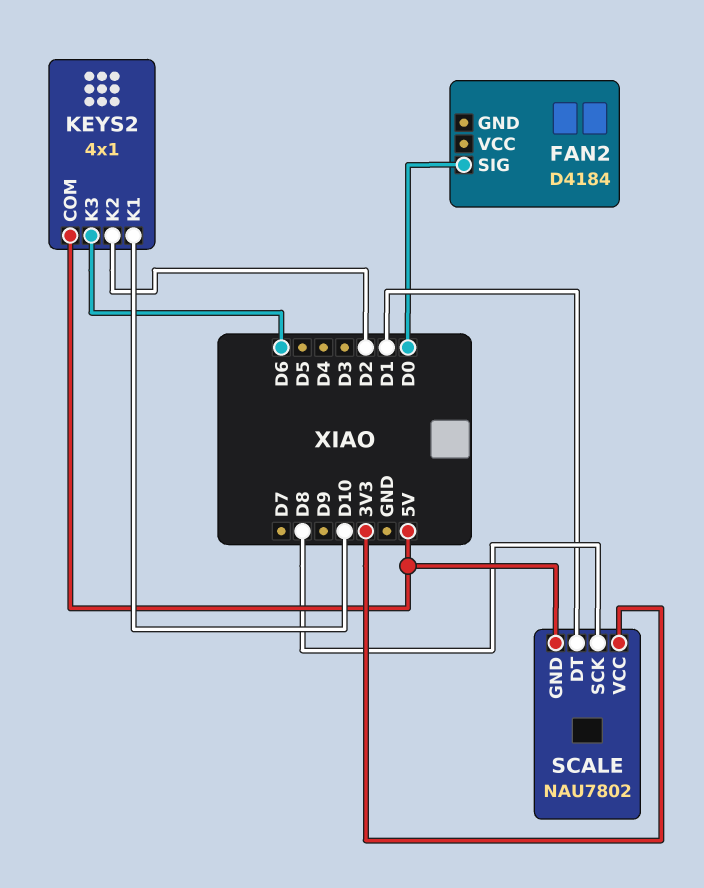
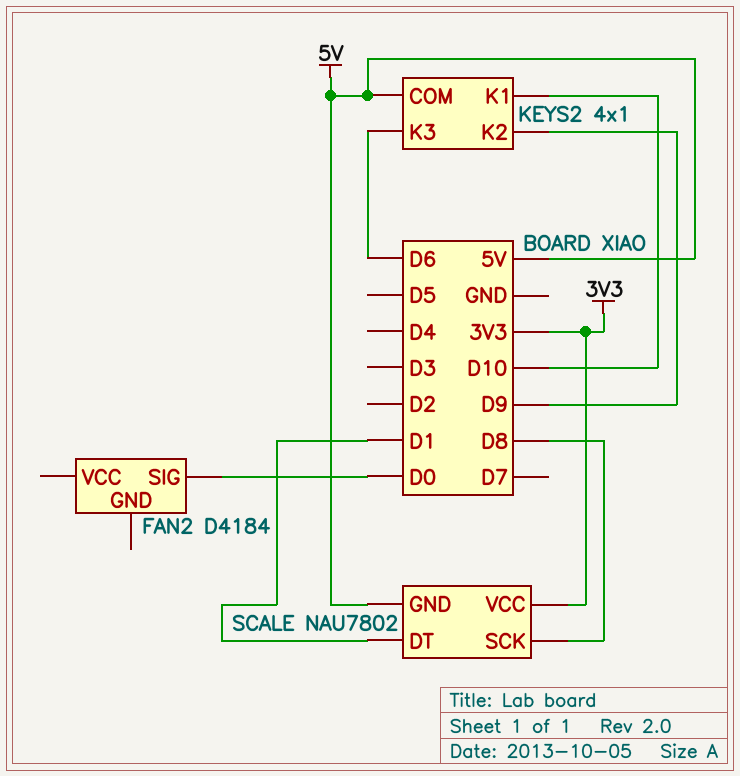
KEYS2 pin K2: D2 -> D9

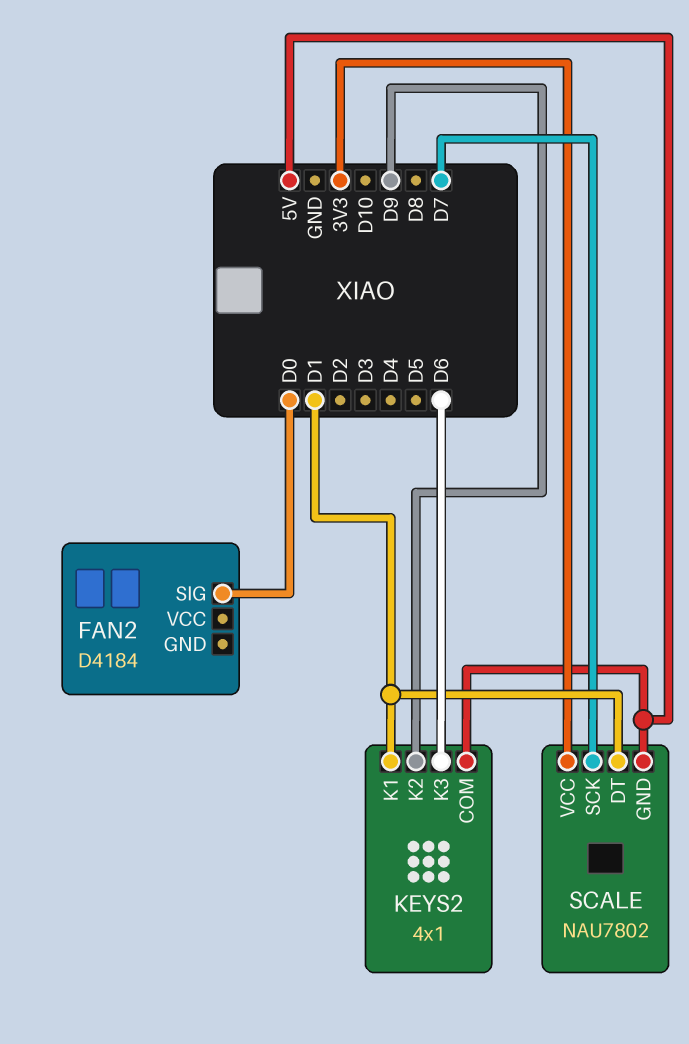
KEYS2 pin K1: D10 -> D1
SCALE pin SCK: D8 -> D7

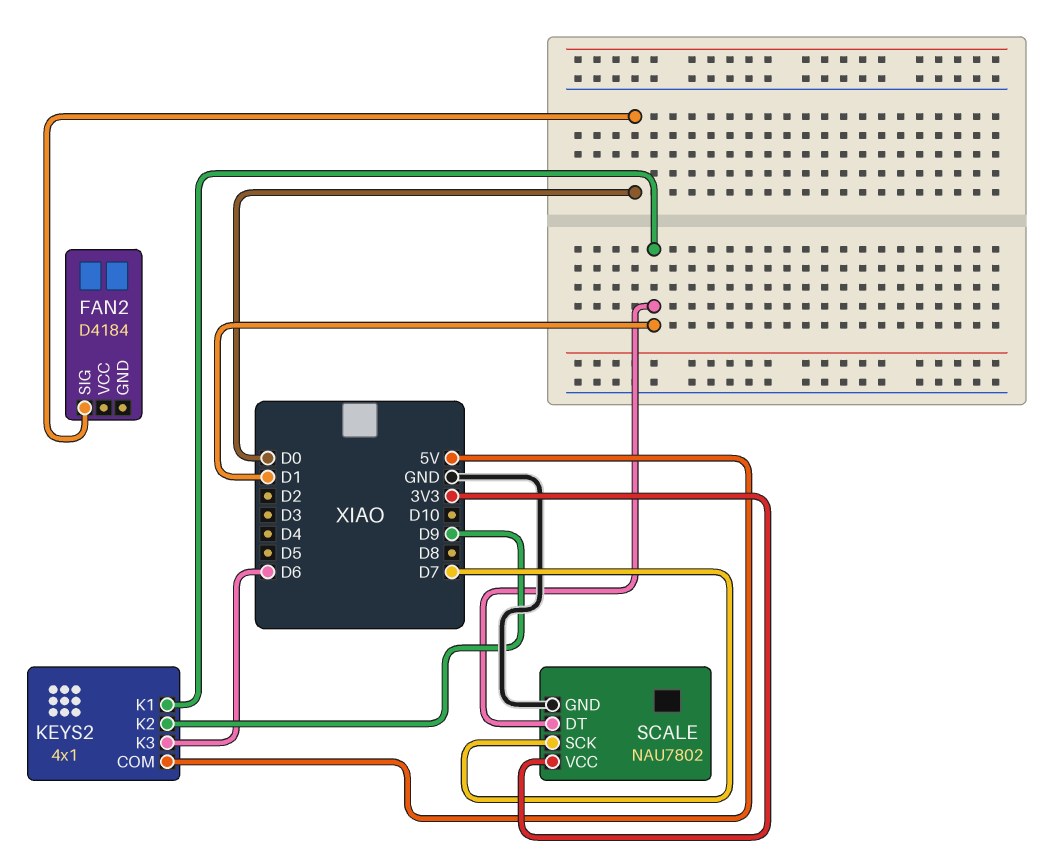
SCALE pin GND: 5V -> GND

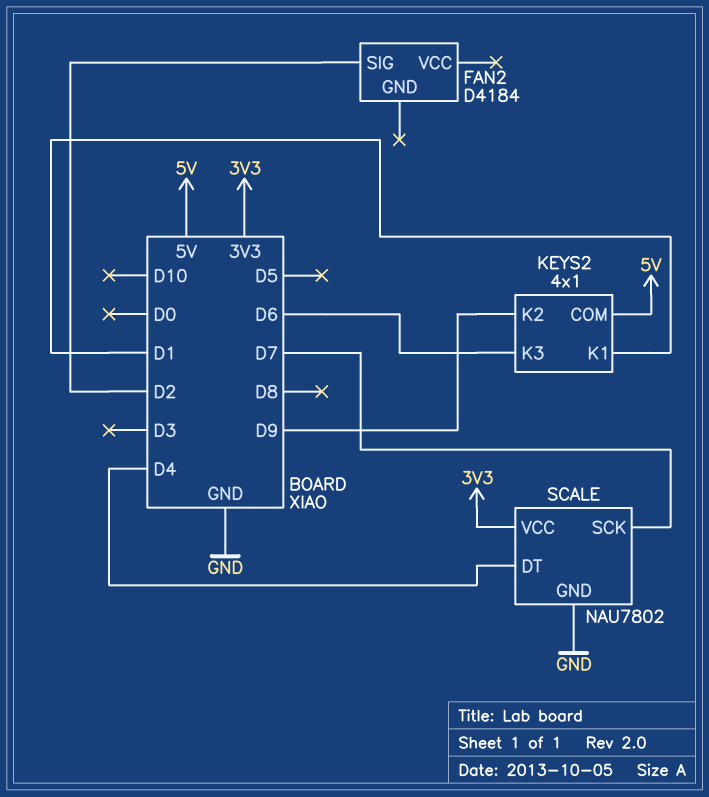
FAN2 pin SIG: D0 -> D2
SCALE pin DT: D1 -> D4

